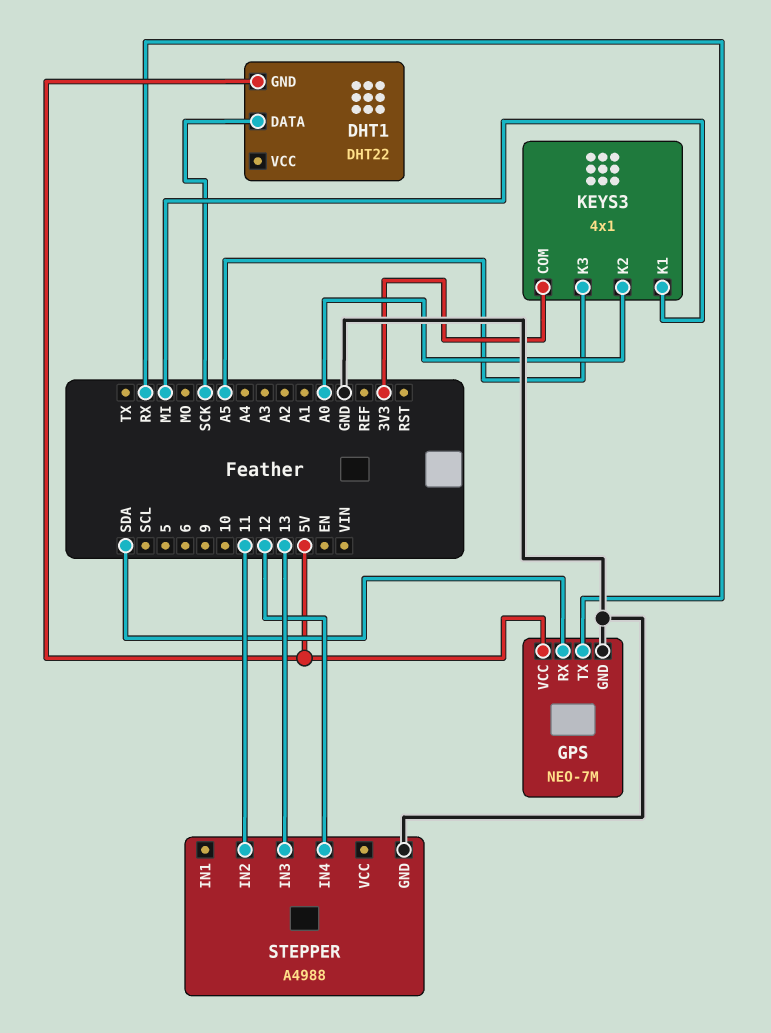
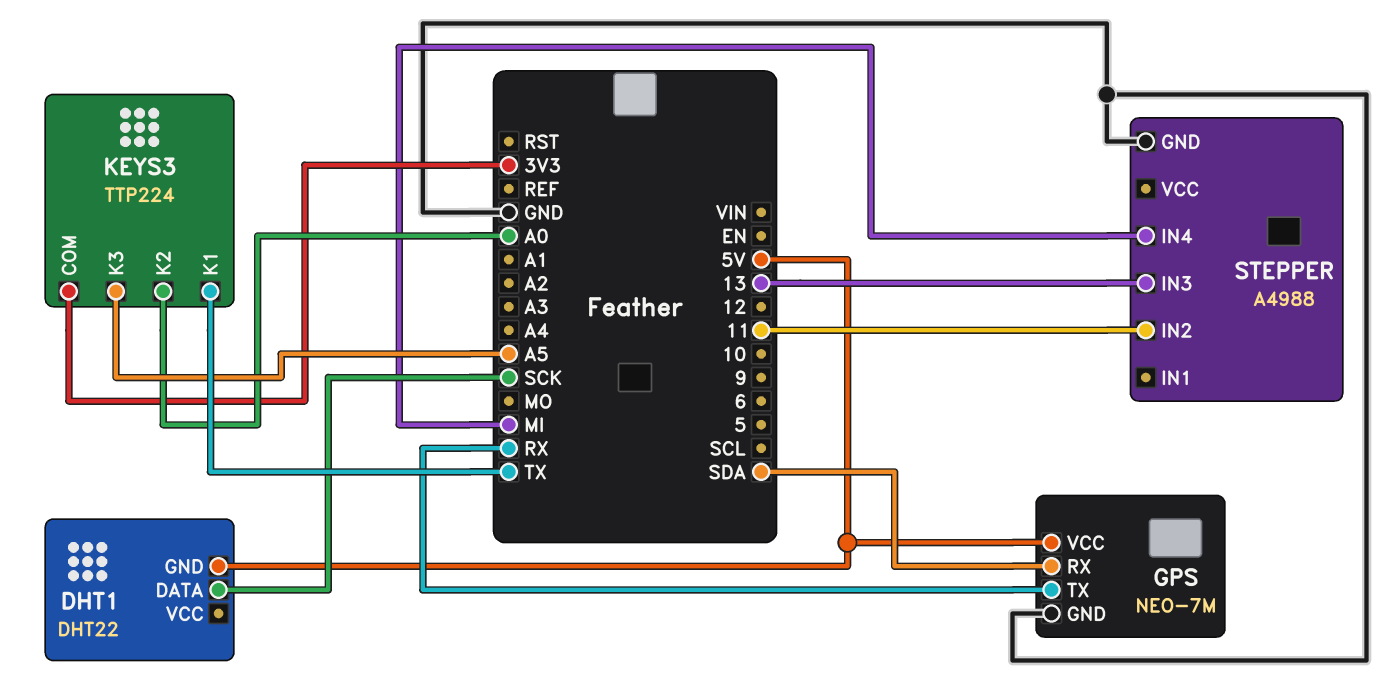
KEYS3: 4x1 -> TTP224
KEYS3 pin K1: MI -> TX
STEPPER pin IN4: 12 -> MI

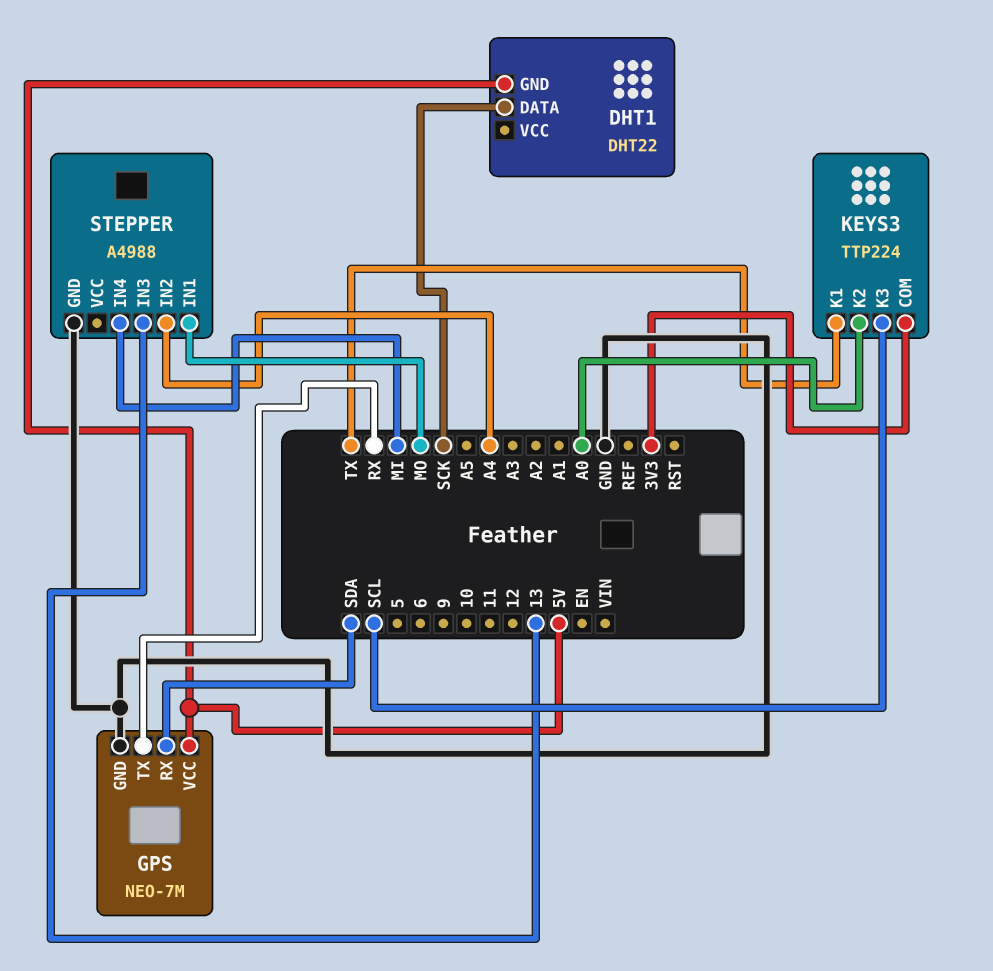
KEYS3 pin K3: A5 -> SCL
STEPPER pin IN1: none -> MO
STEPPER pin IN2: 11 -> A4

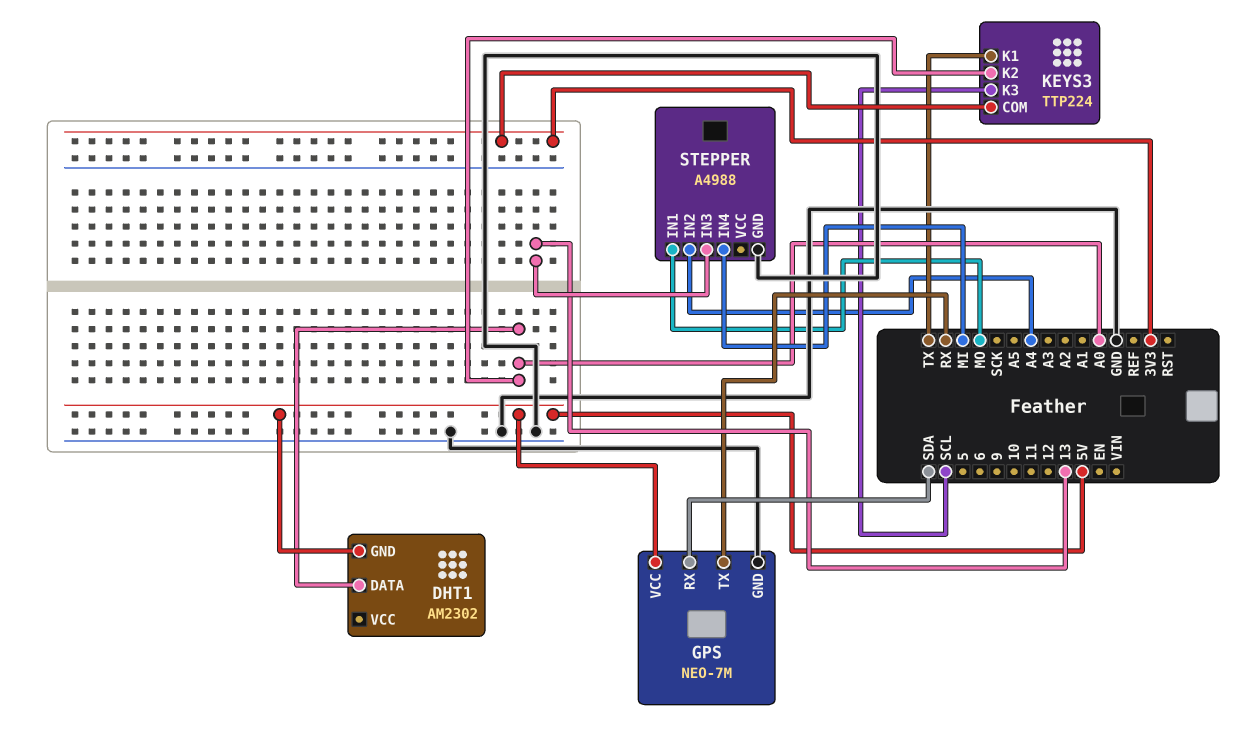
DHT1: DHT22 -> AM2302
DHT1 pin DATA: SCK -> A0

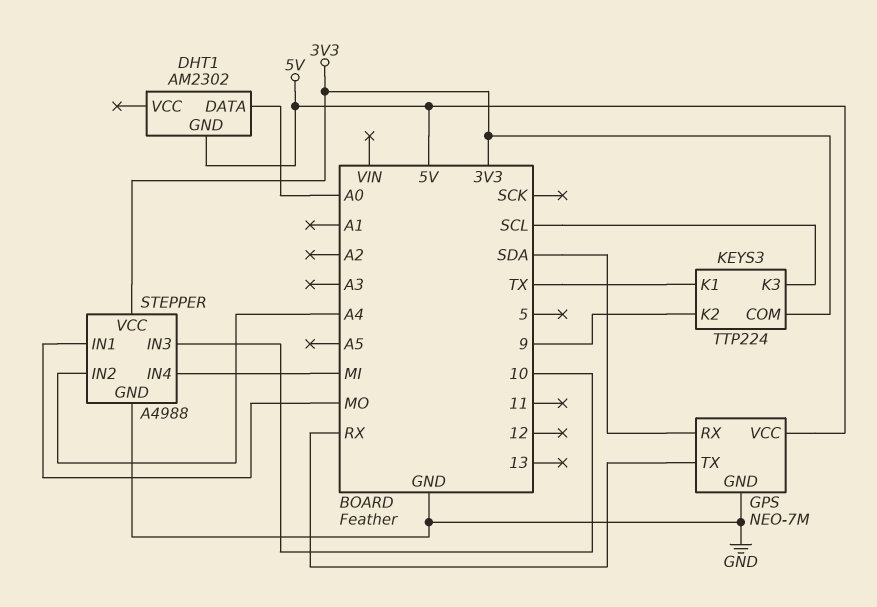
KEYS3 pin K2: A0 -> 9
STEPPER pin IN3: 13 -> 10
STEPPER pin VCC: none -> 3V3

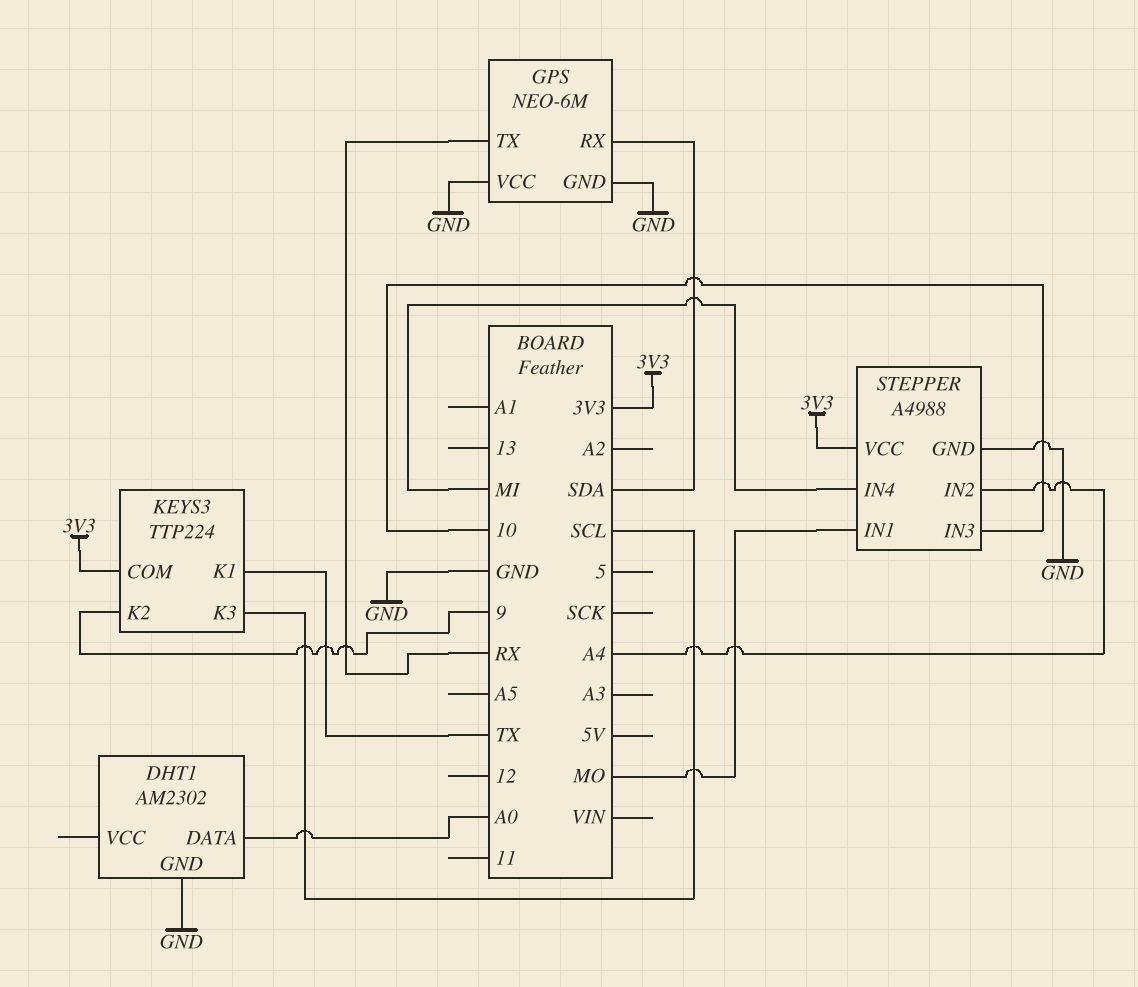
DHT1 pin GND: 5V -> GND
GPS: NEO-7M -> NEO-6M
GPS pin VCC: 5V -> GND

